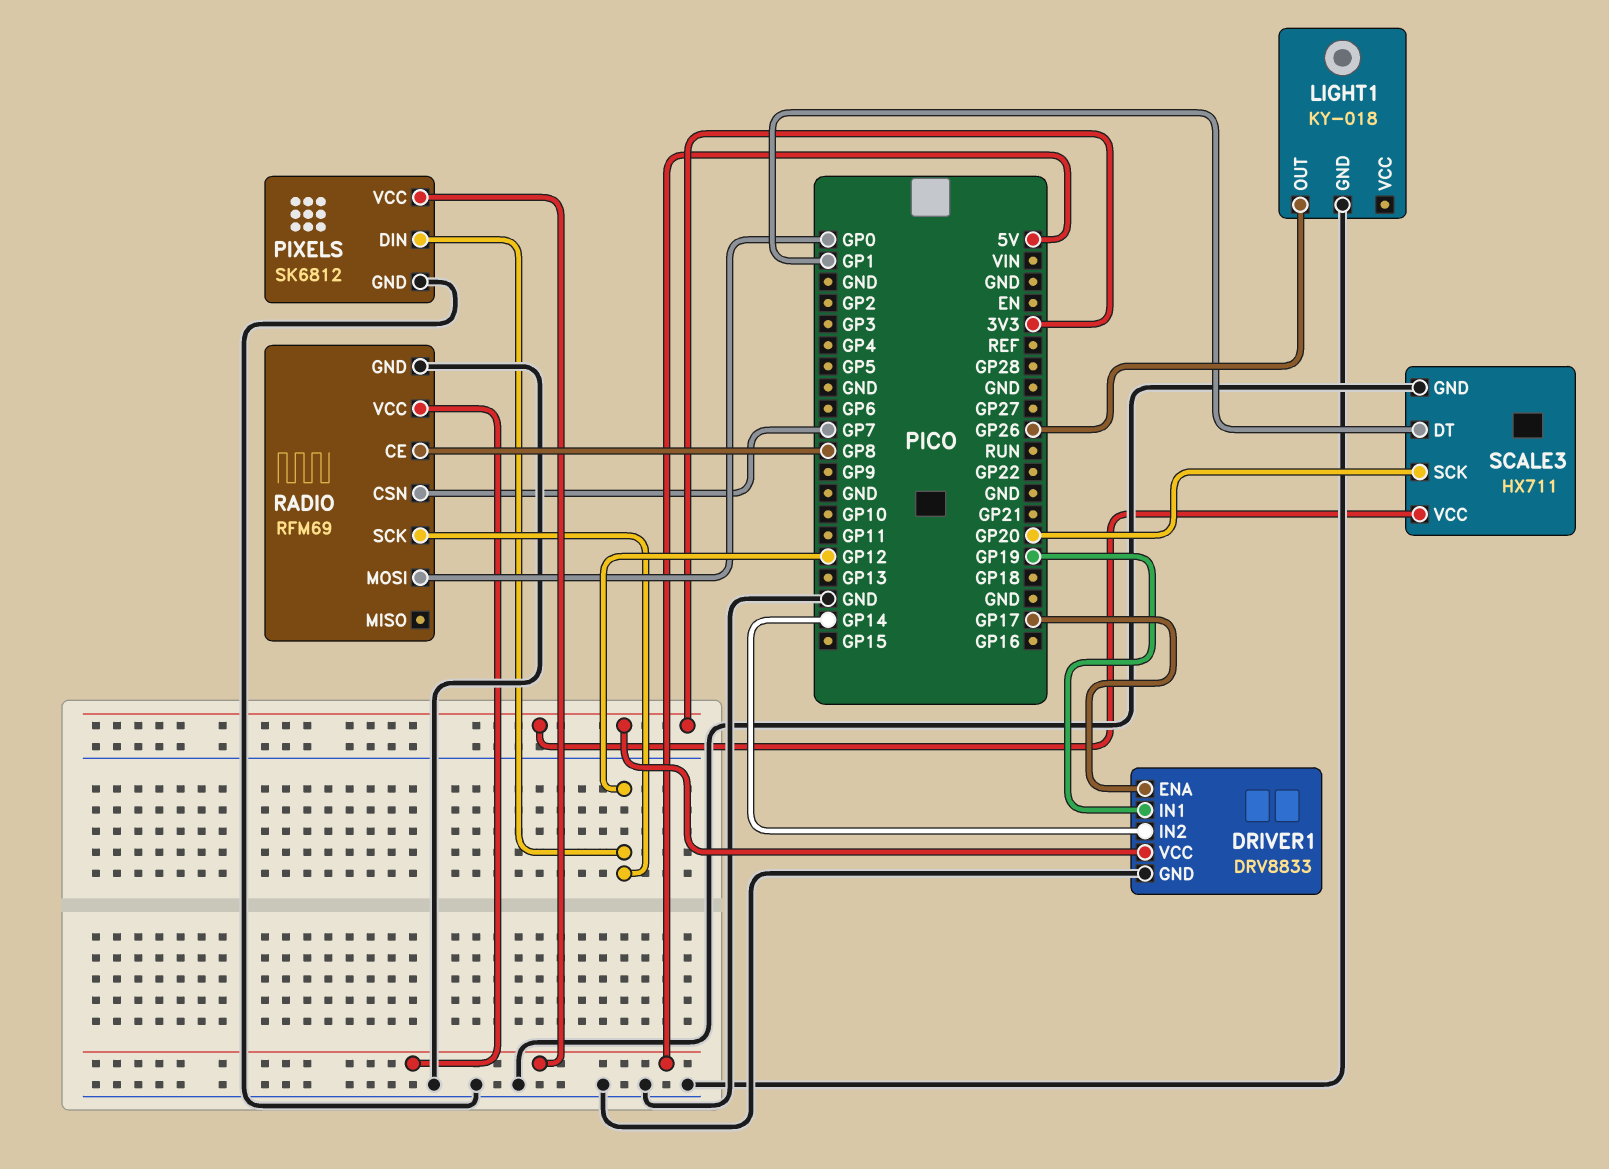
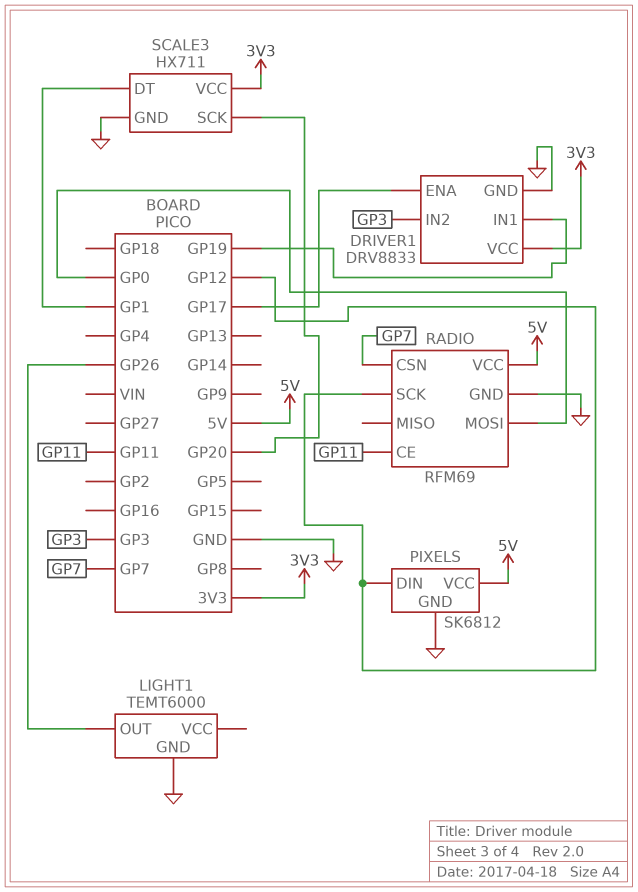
DRIVER1 pin IN2: GP14 -> GP3
LIGHT1: KY-018 -> TEMT6000
RADIO pin CE: GP8 -> GP11

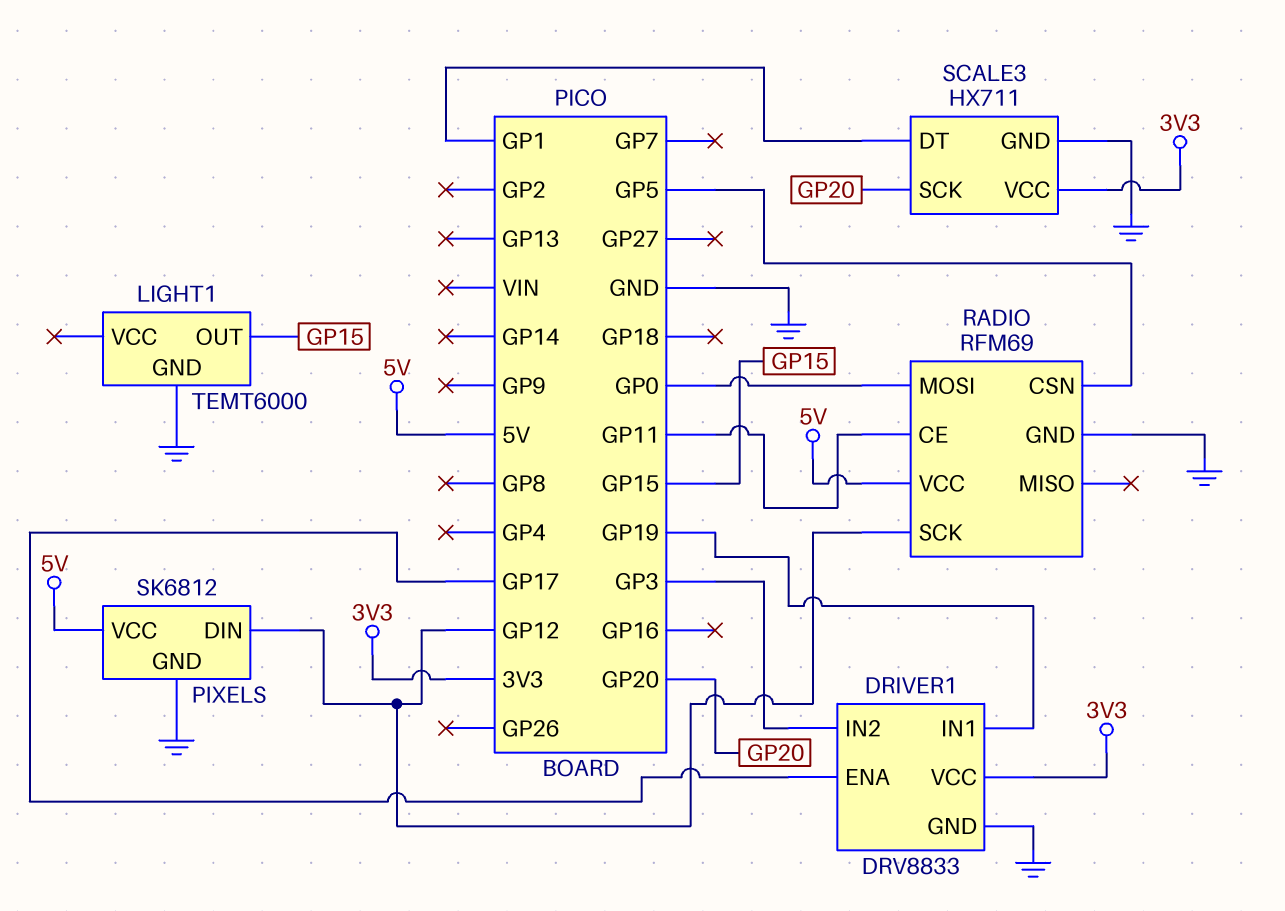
LIGHT1 pin OUT: GP26 -> GP15
RADIO pin CSN: GP7 -> GP5

